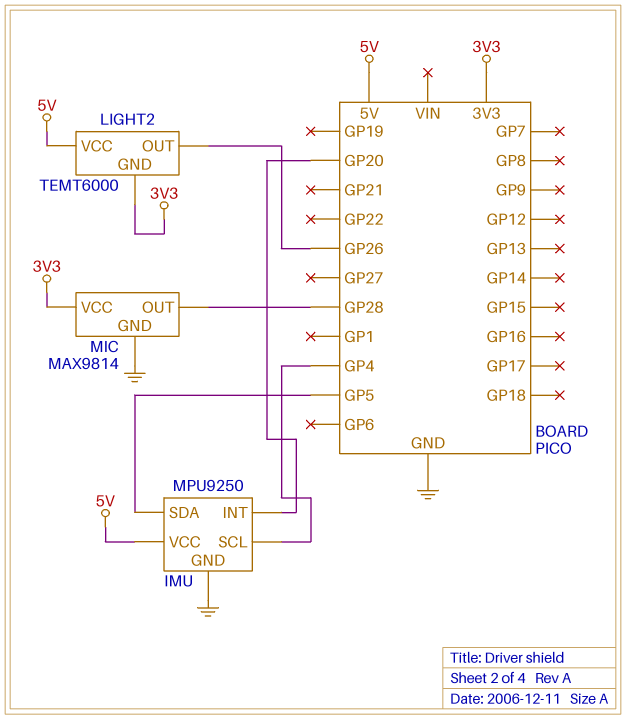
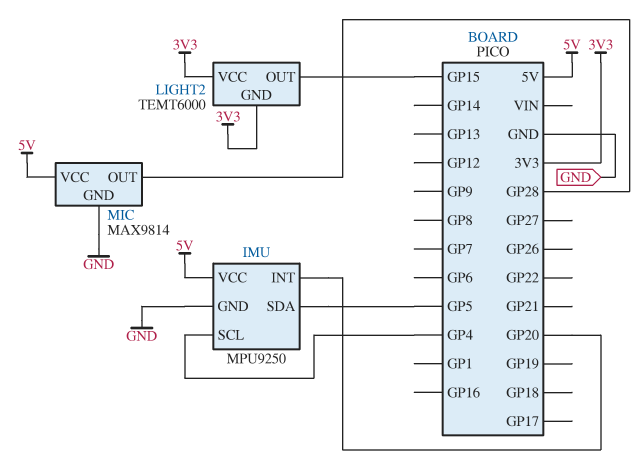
LIGHT2 pin OUT: GP26 -> GP15
LIGHT2 pin VCC: 5V -> 3V3
MIC pin VCC: 3V3 -> 5V

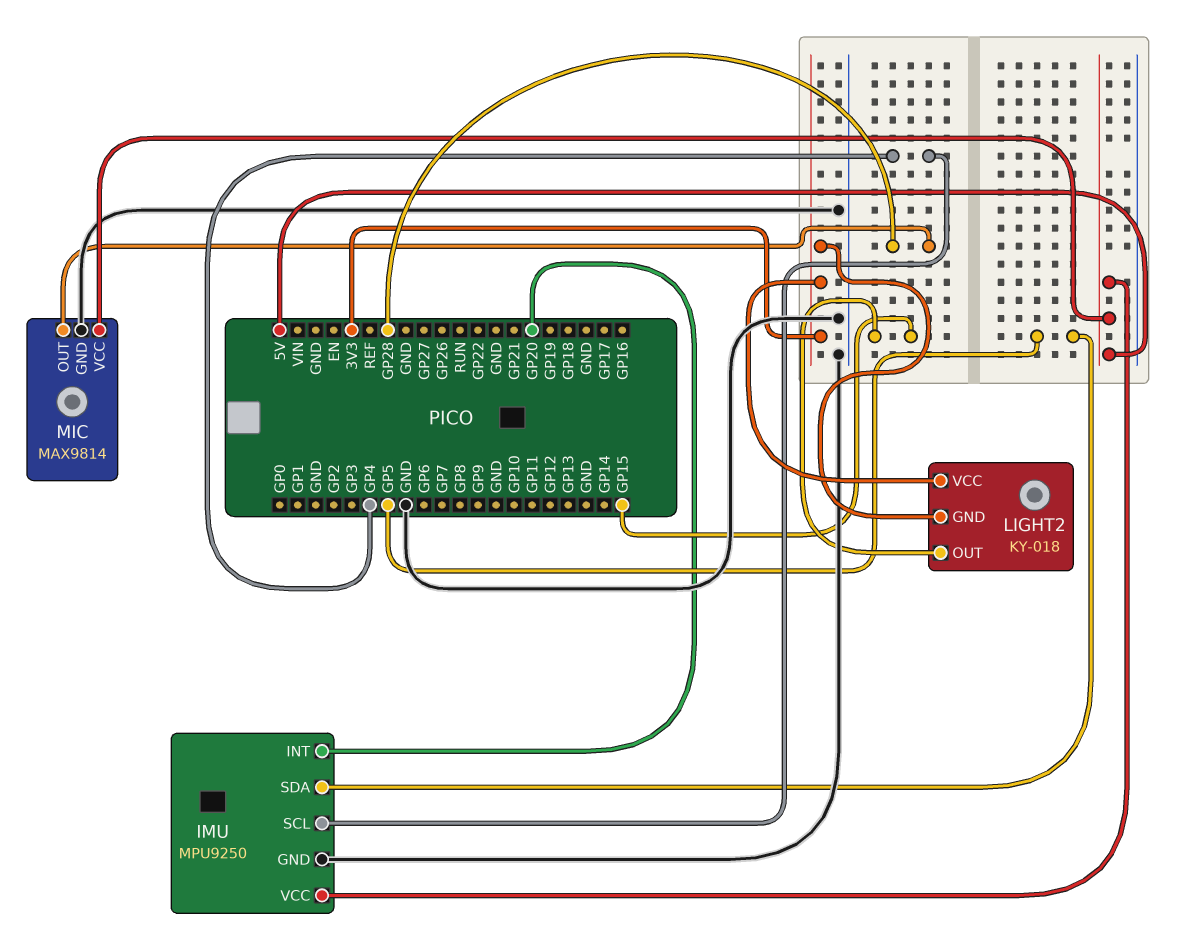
LIGHT2: TEMT6000 -> KY-018

